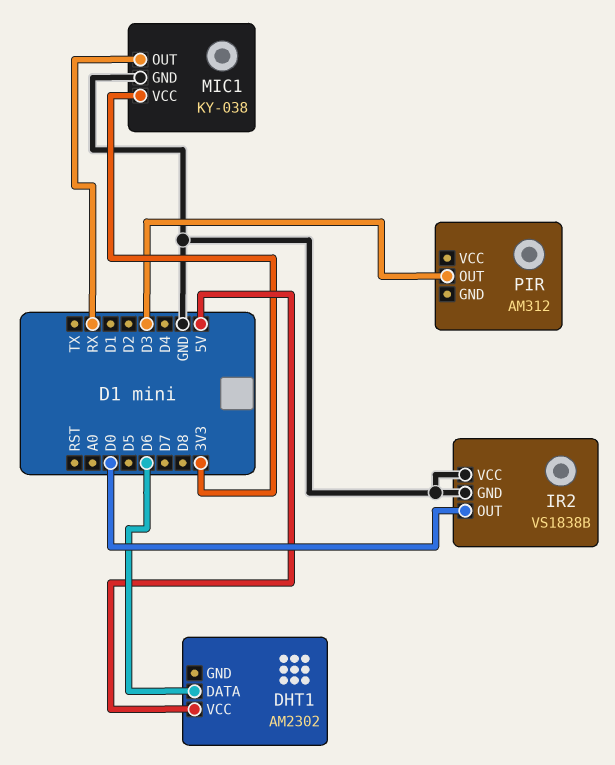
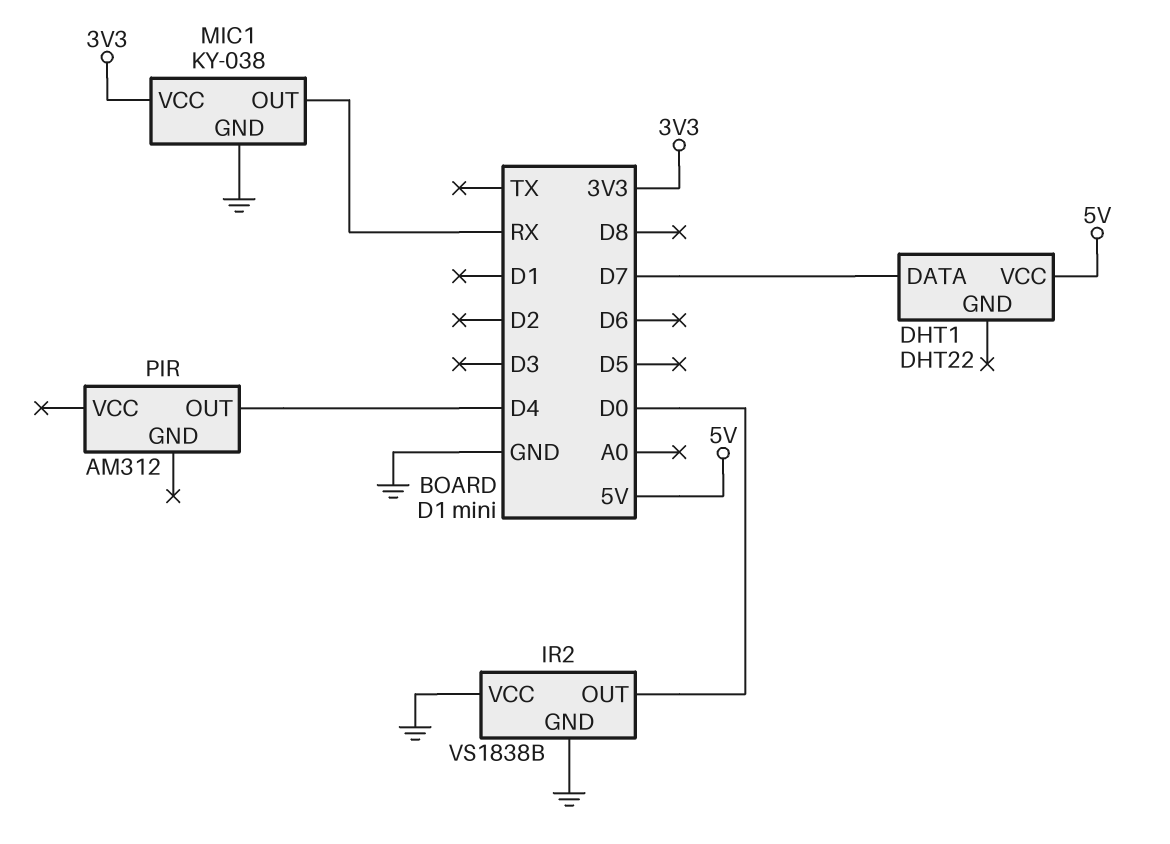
DHT1: AM2302 -> DHT22
DHT1 pin DATA: D6 -> D7
PIR pin OUT: D3 -> D4

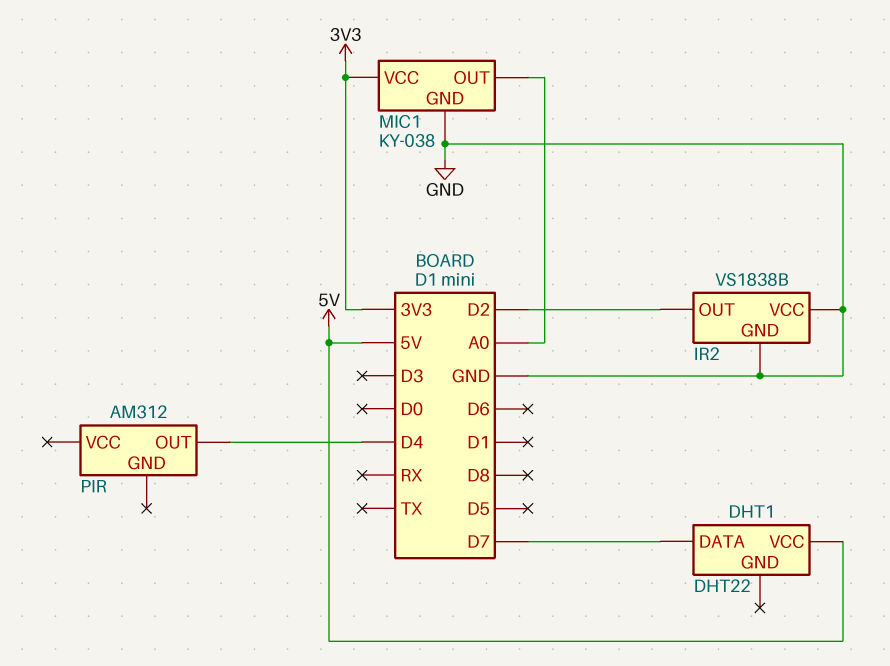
IR2 pin OUT: D0 -> D2
MIC1 pin OUT: RX -> A0

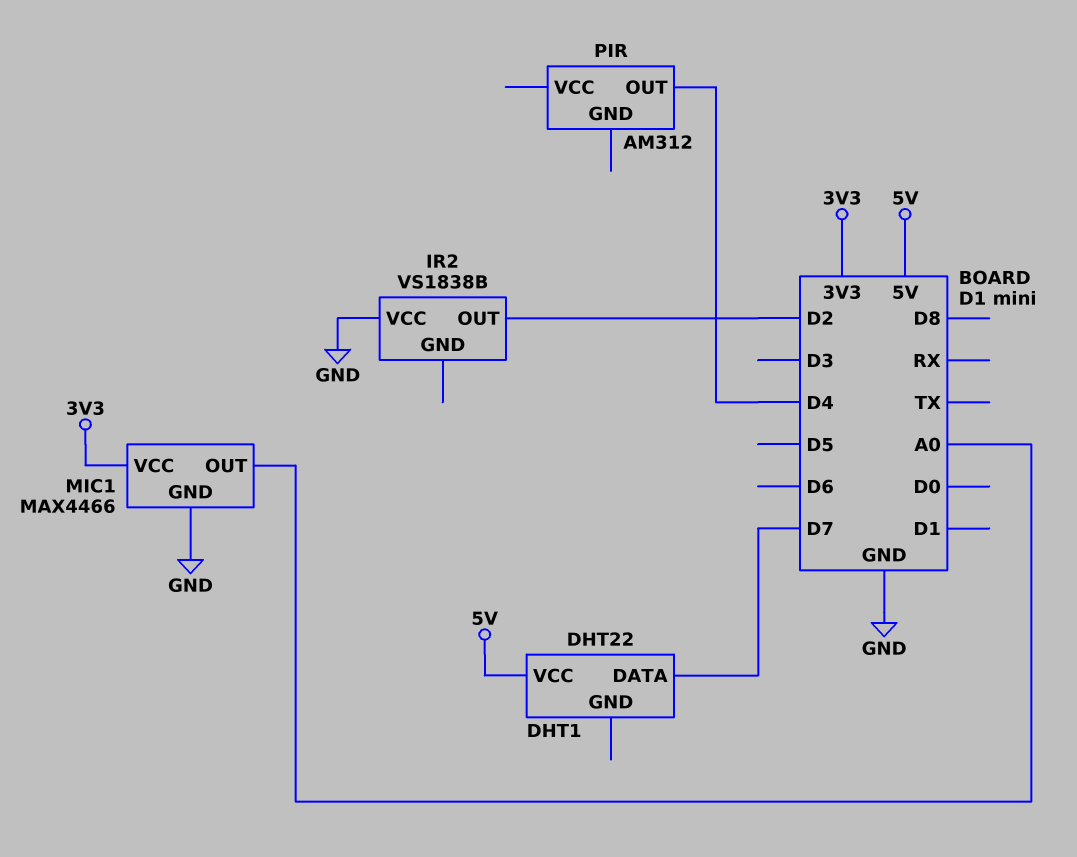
IR2 pin GND: GND -> none
MIC1: KY-038 -> MAX4466

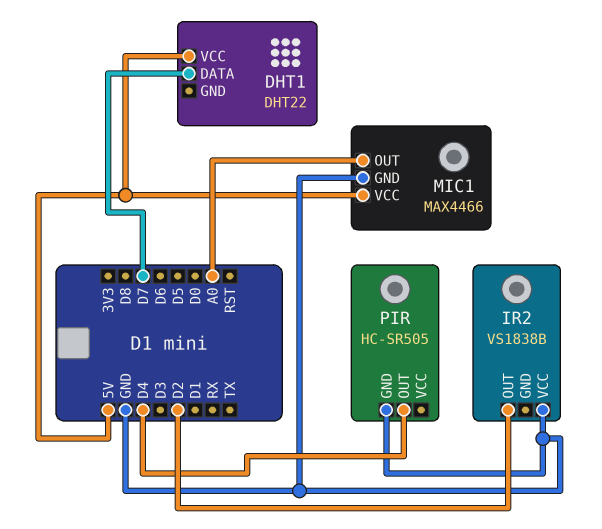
MIC1 pin VCC: 3V3 -> 5V
PIR: AM312 -> HC-SR505
PIR pin GND: none -> GND

